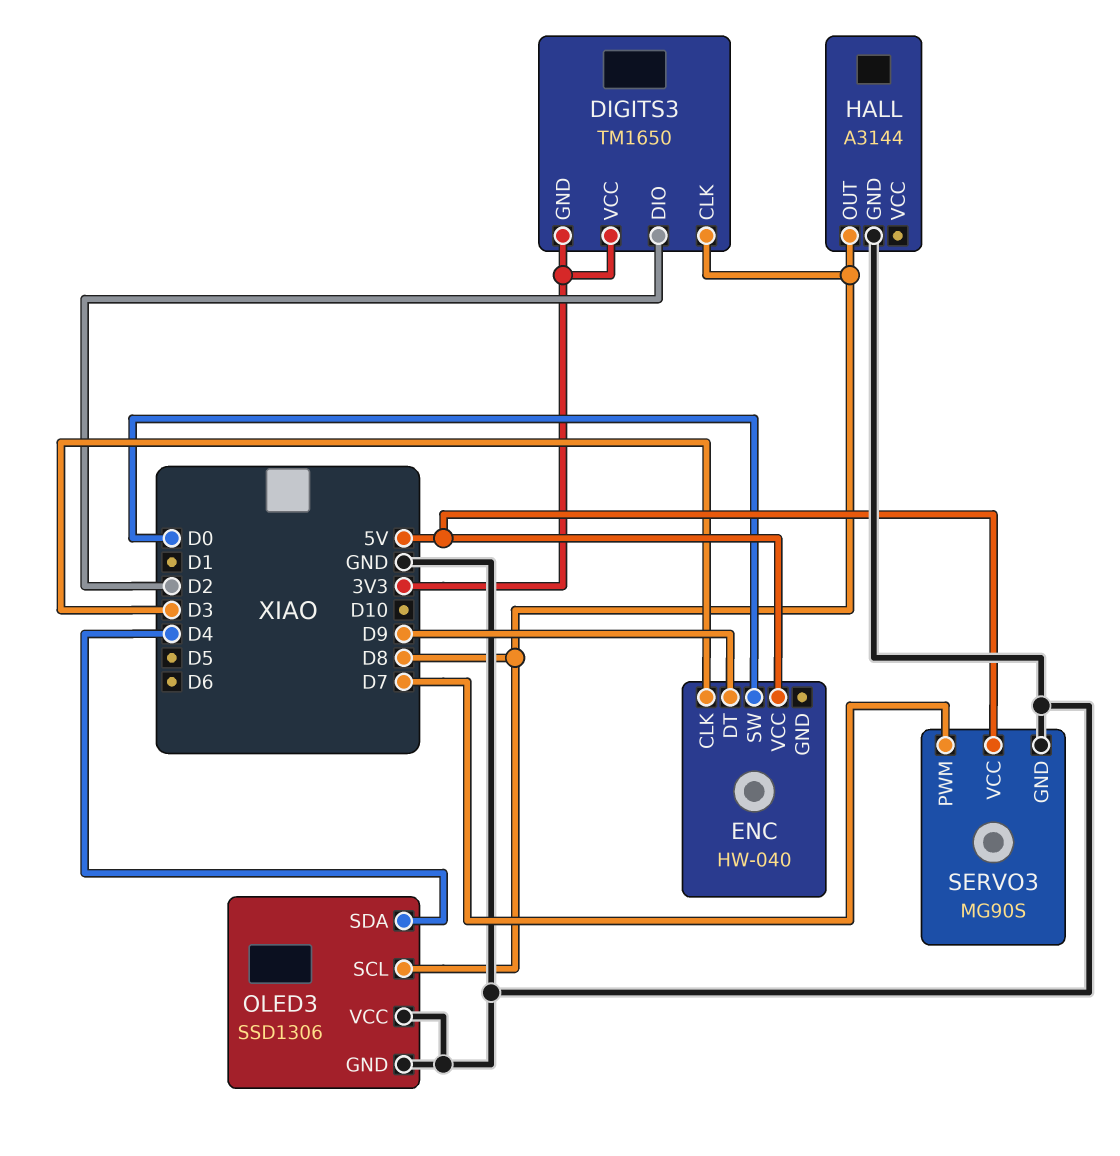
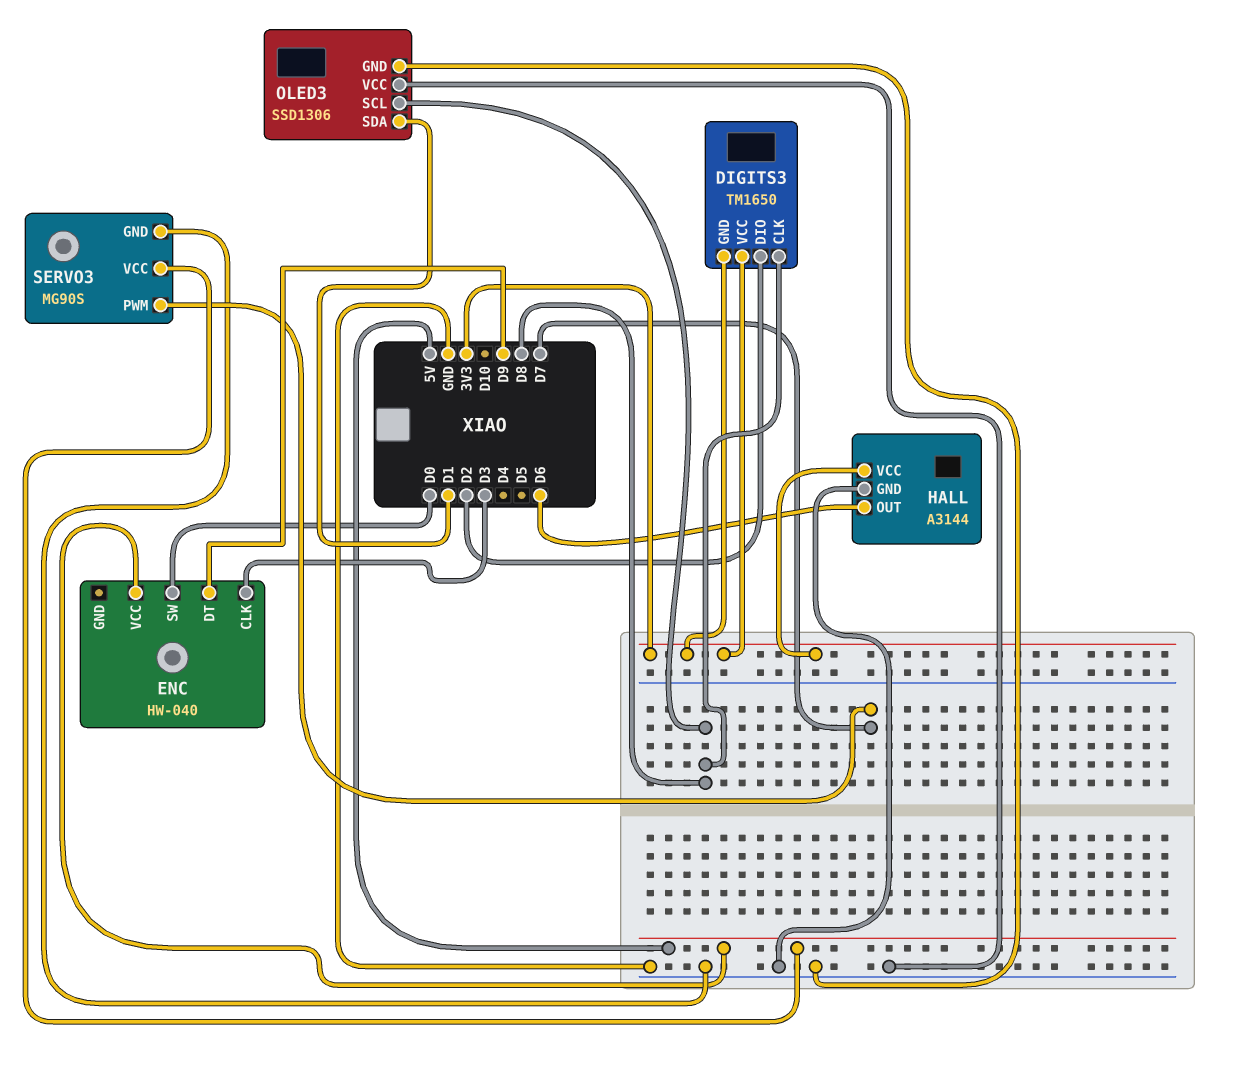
HALL pin OUT: D8 -> D6
HALL pin VCC: none -> 3V3
OLED3 pin SDA: D4 -> D1

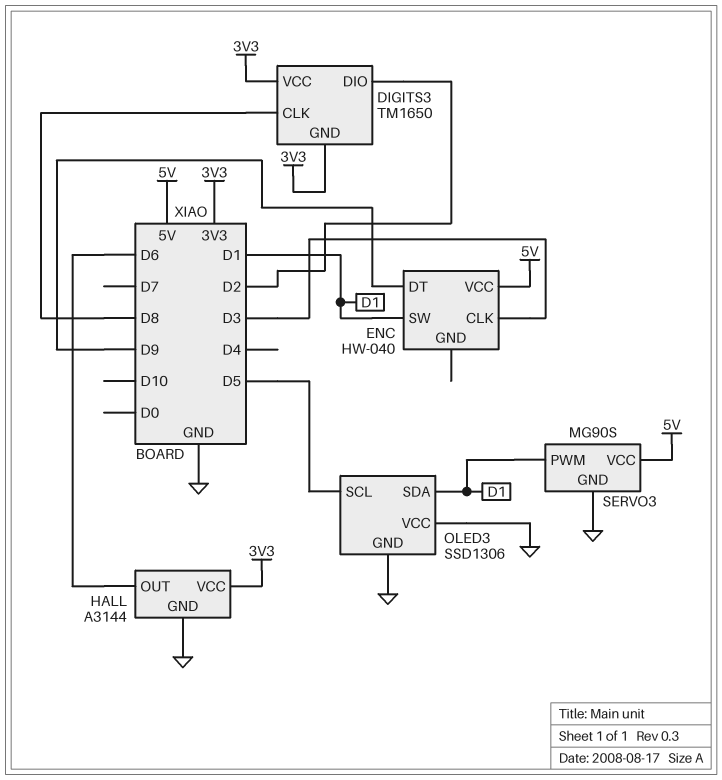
ENC pin SW: D0 -> D1
OLED3 pin SCL: D8 -> D5
SERVO3 pin PWM: D7 -> D1

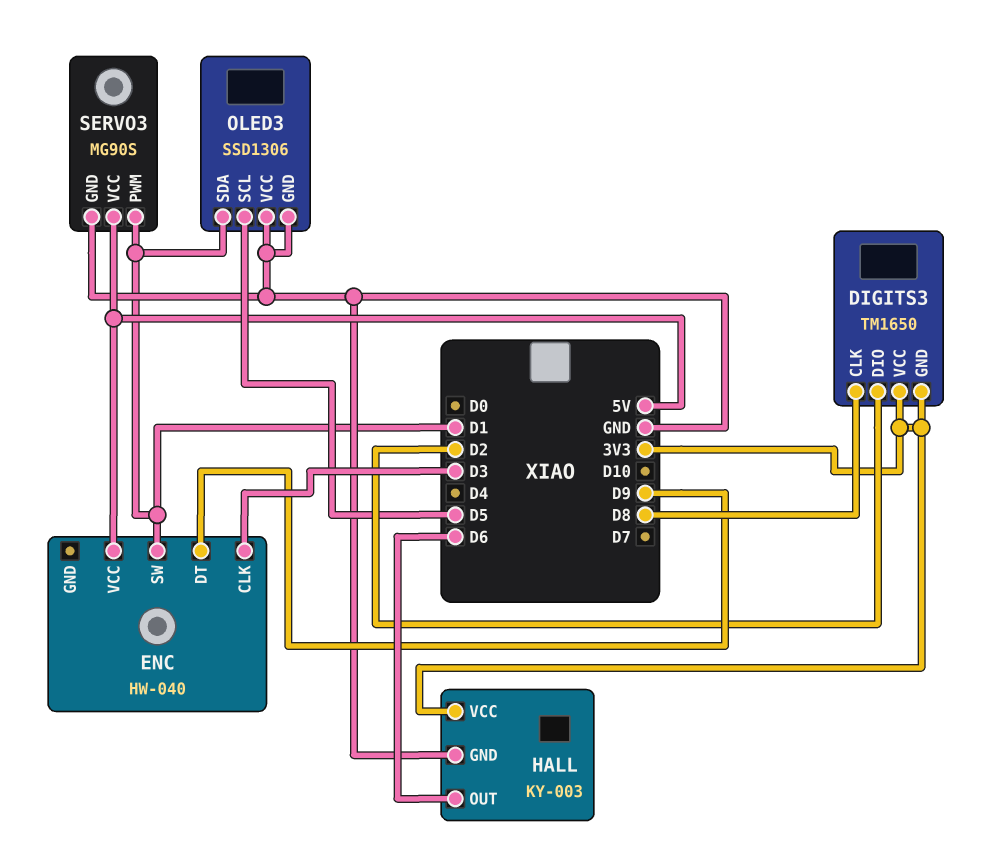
HALL: A3144 -> KY-003

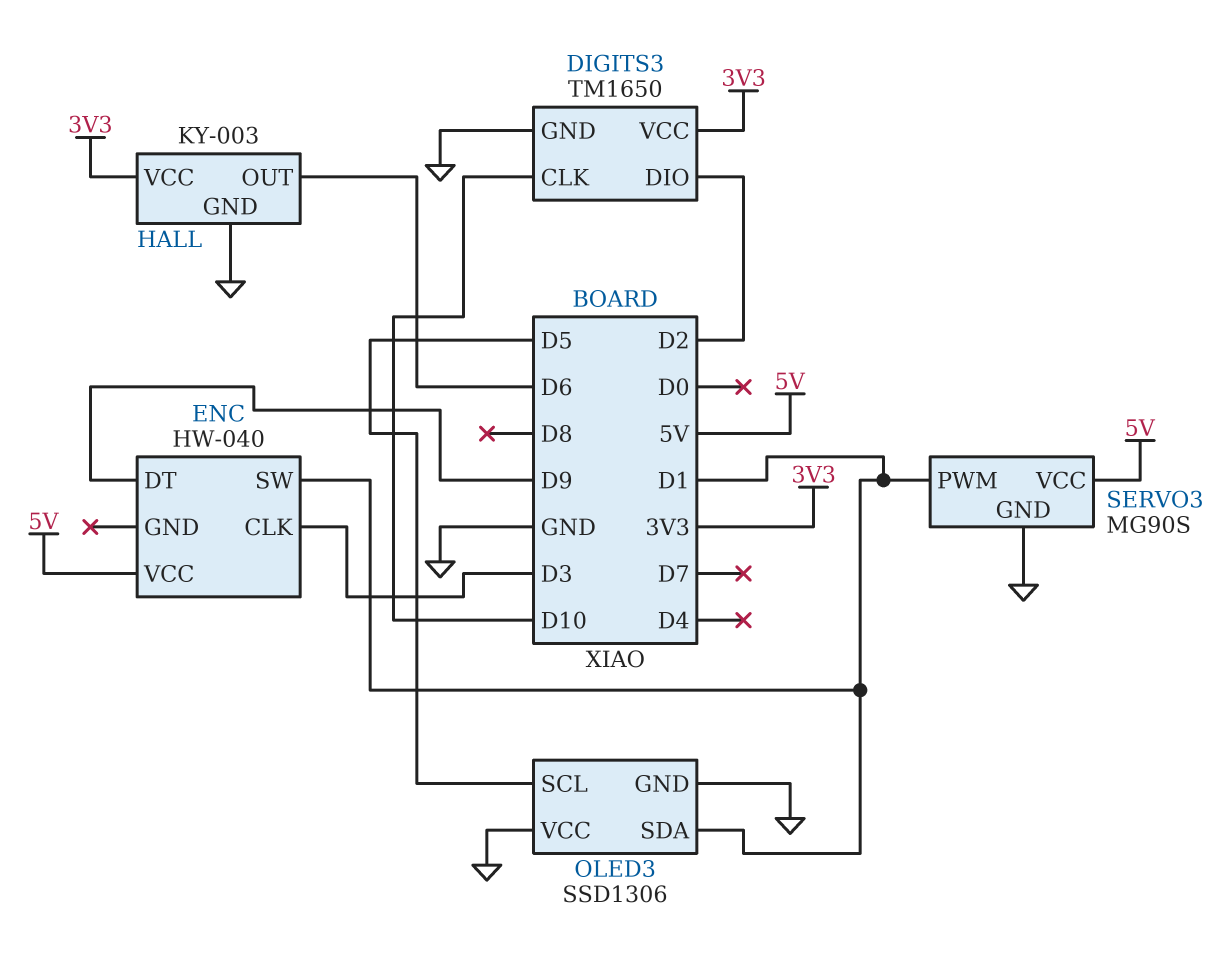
DIGITS3 pin CLK: D8 -> D10
DIGITS3 pin GND: 3V3 -> GND

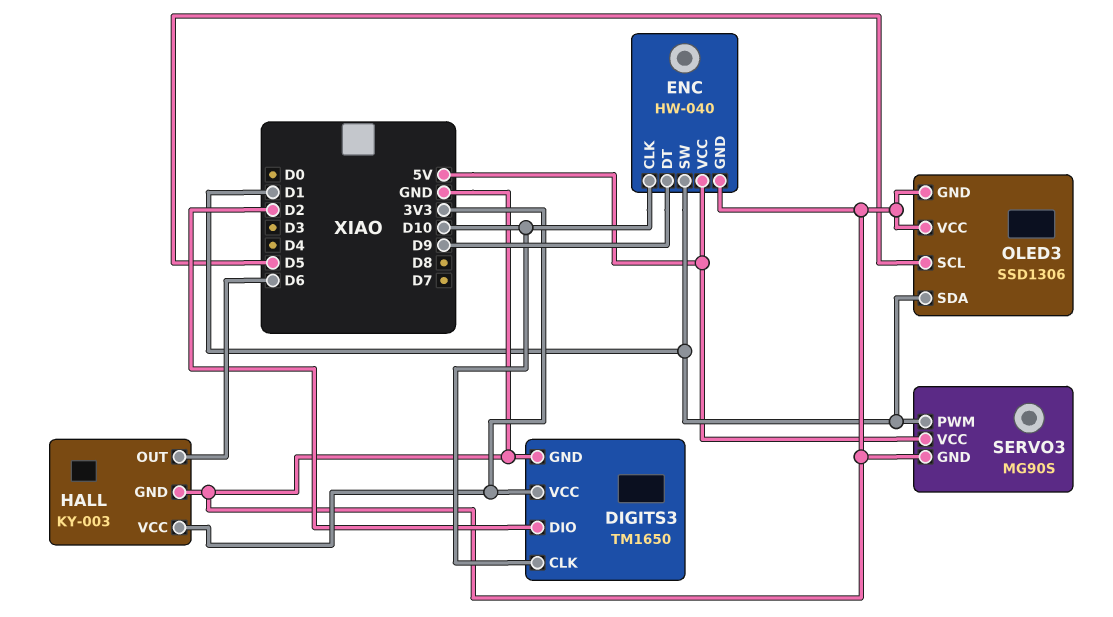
ENC pin CLK: D3 -> D10
ENC pin GND: none -> GND

